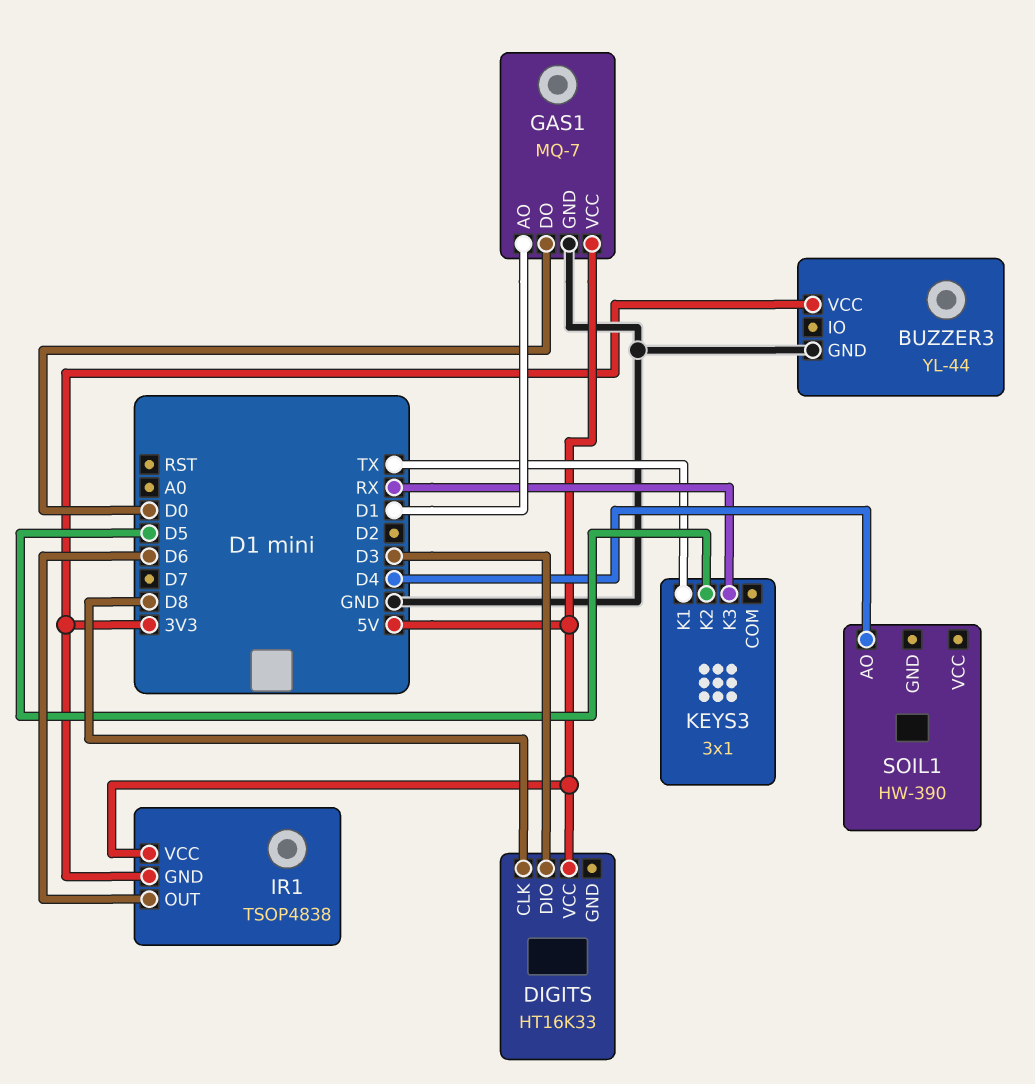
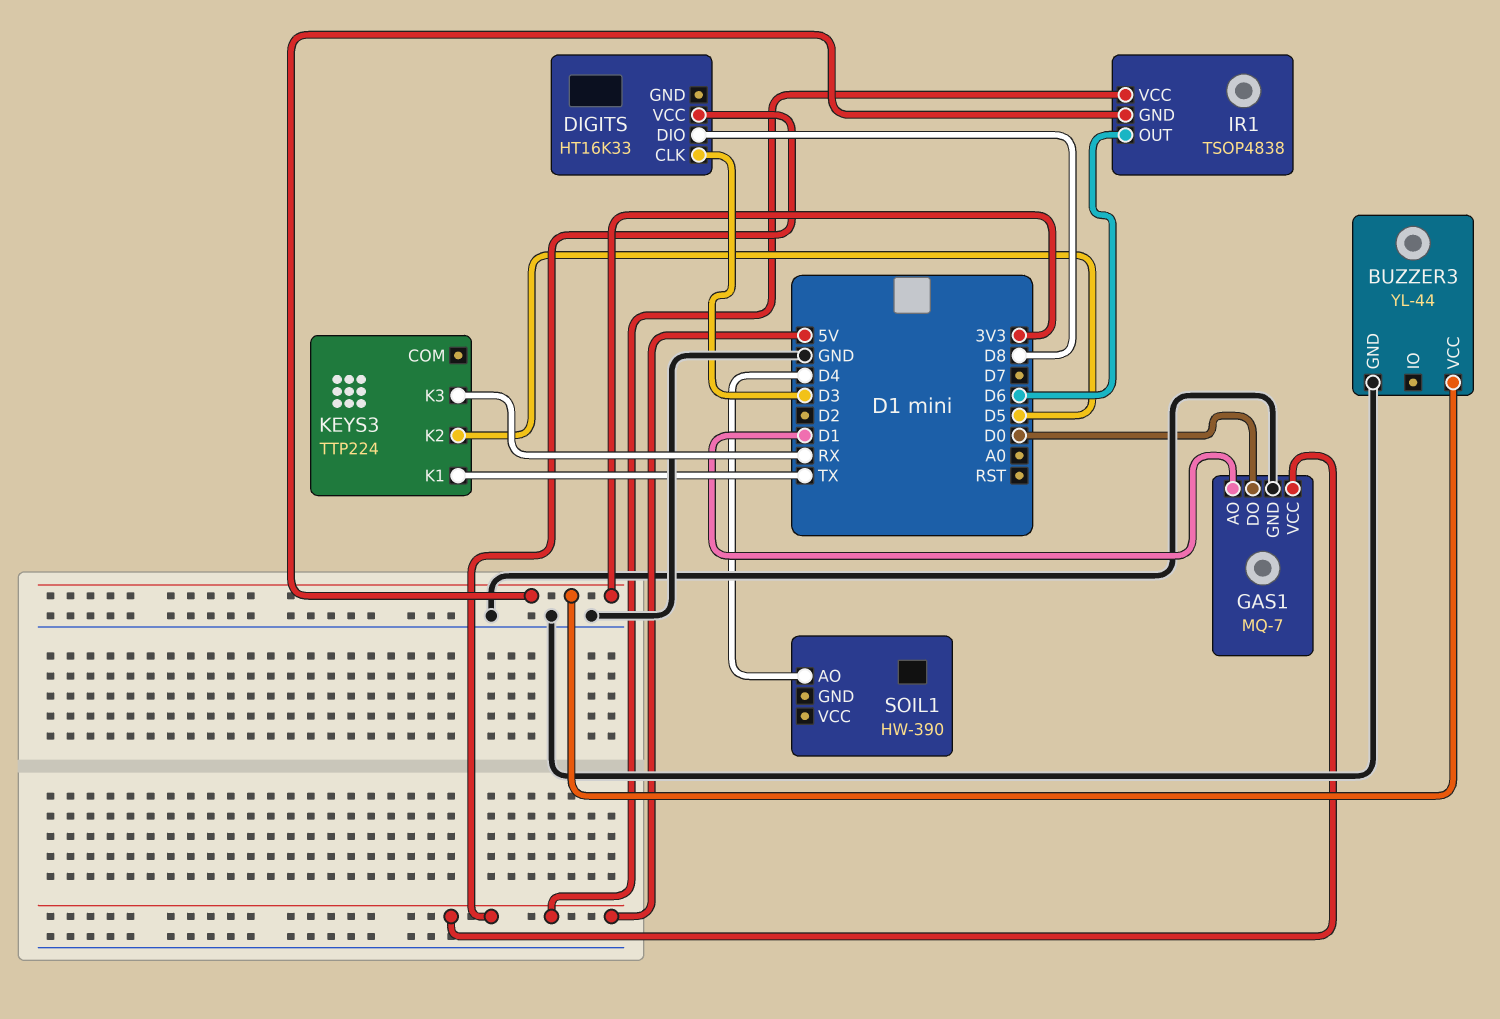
DIGITS pin CLK: D8 -> D3
DIGITS pin DIO: D3 -> D8
KEYS3: 3x1 -> TTP224

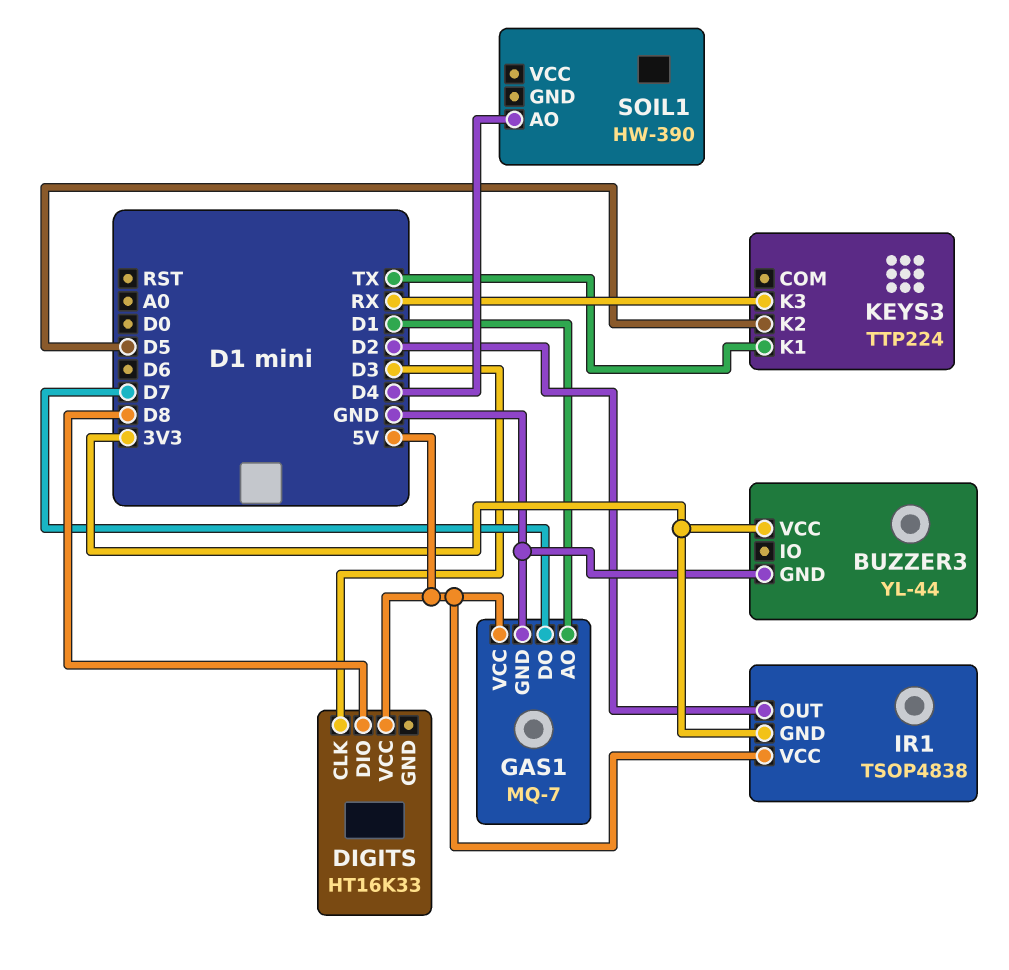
GAS1 pin DO: D0 -> D7
IR1 pin OUT: D6 -> D2

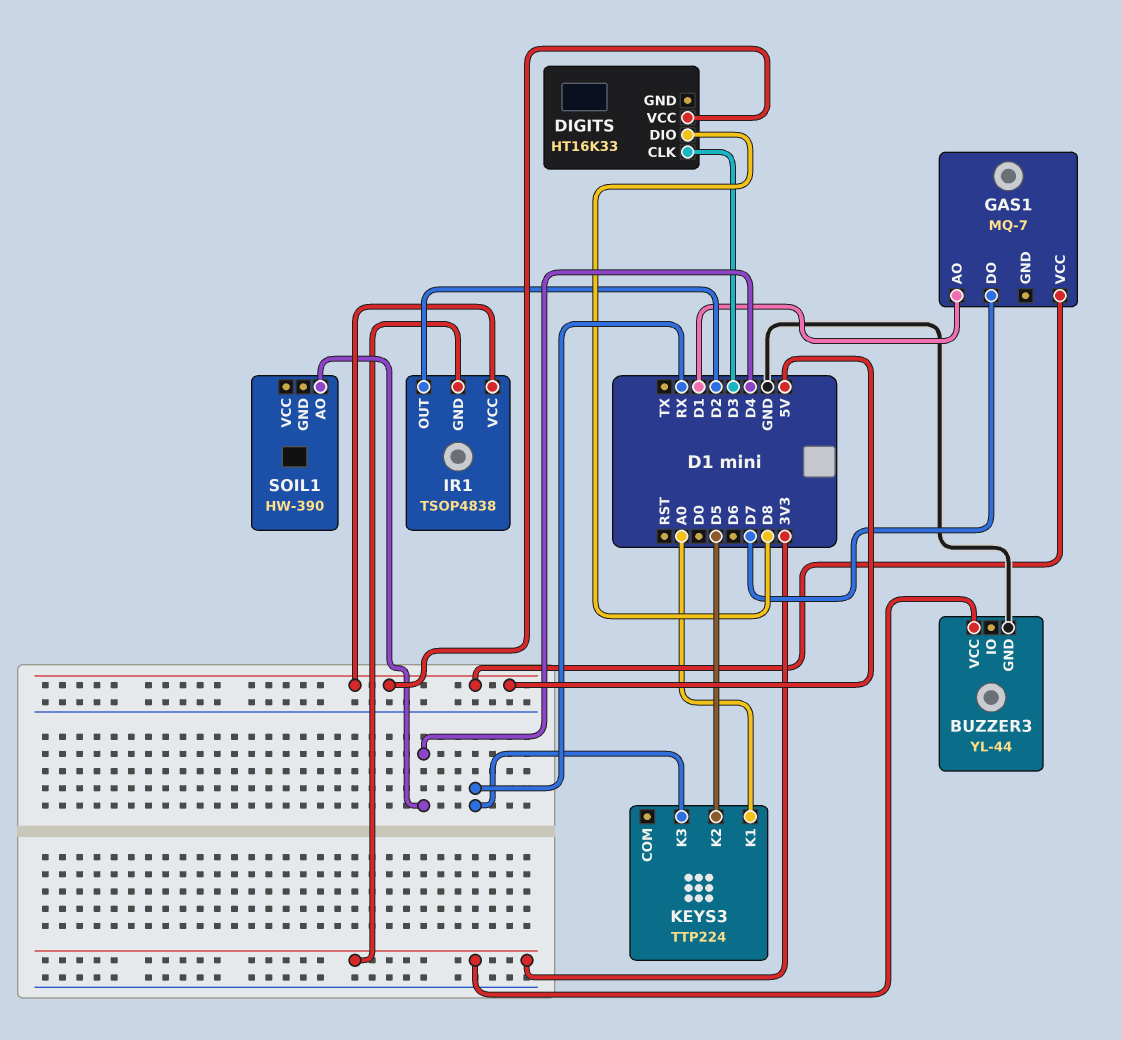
GAS1 pin GND: GND -> none
KEYS3 pin K1: TX -> A0

